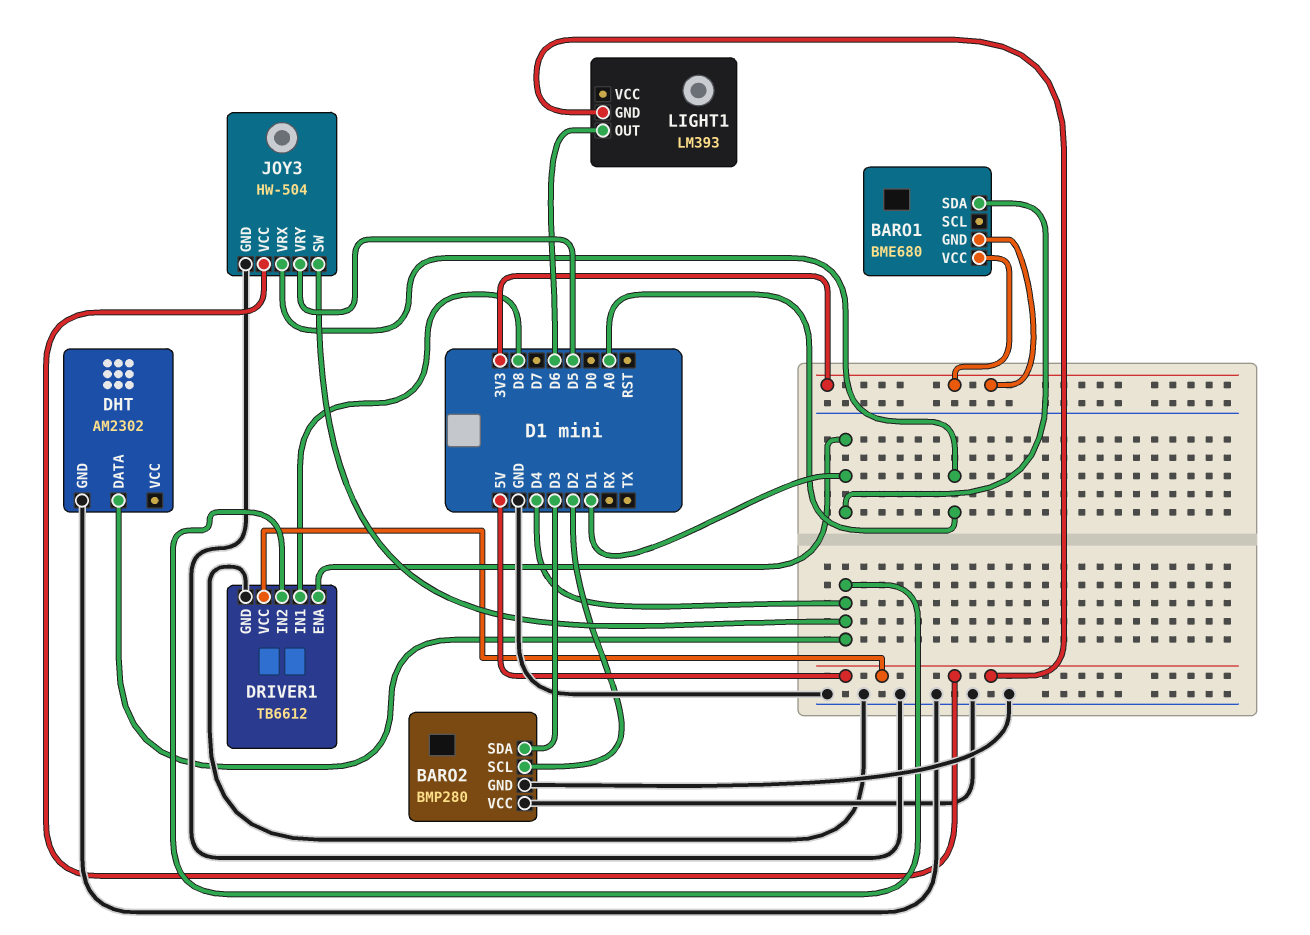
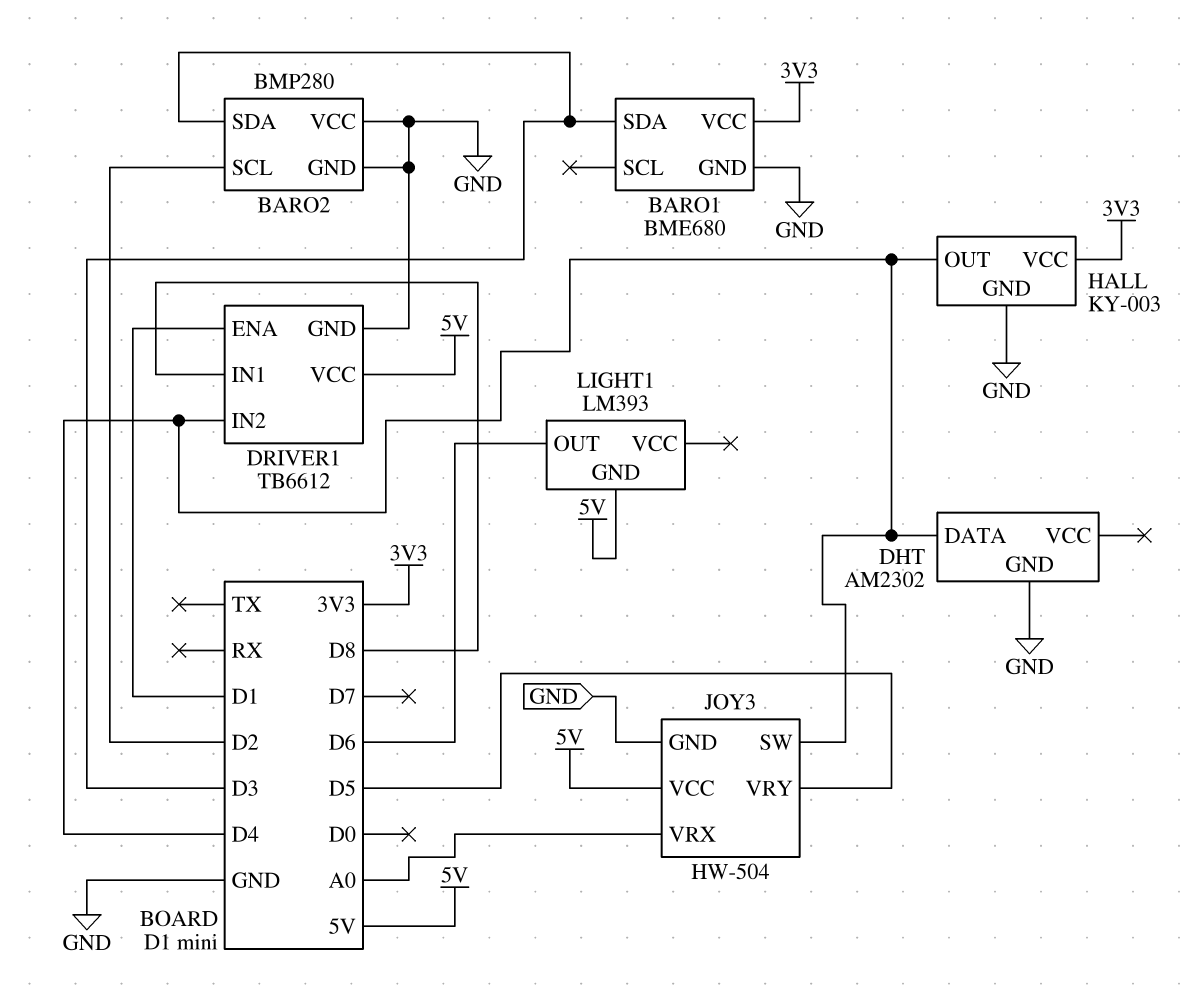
BARO1 pin GND: 3V3 -> GND
BARO1 pin SDA: D1 -> D3
HALL: none -> KY-003
HALL pin GND: none -> GND
HALL pin OUT: none -> D4
HALL pin VCC: none -> 3V3

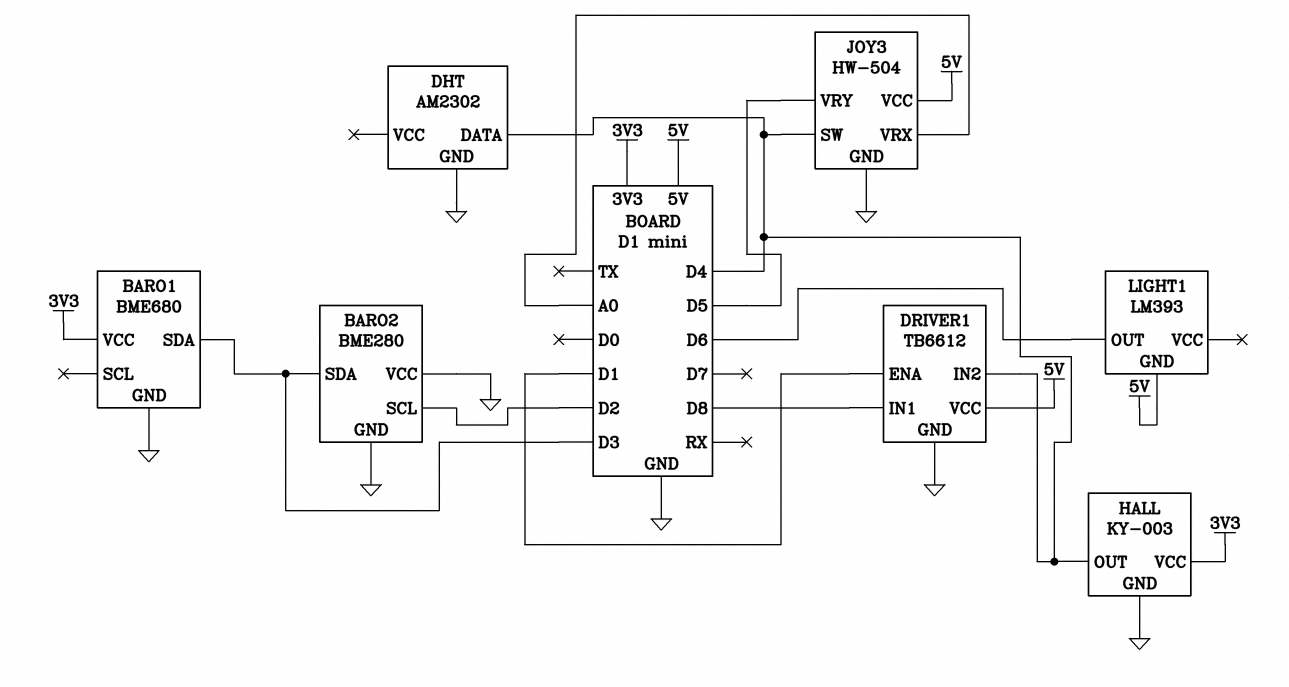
BARO2: BMP280 -> BME280

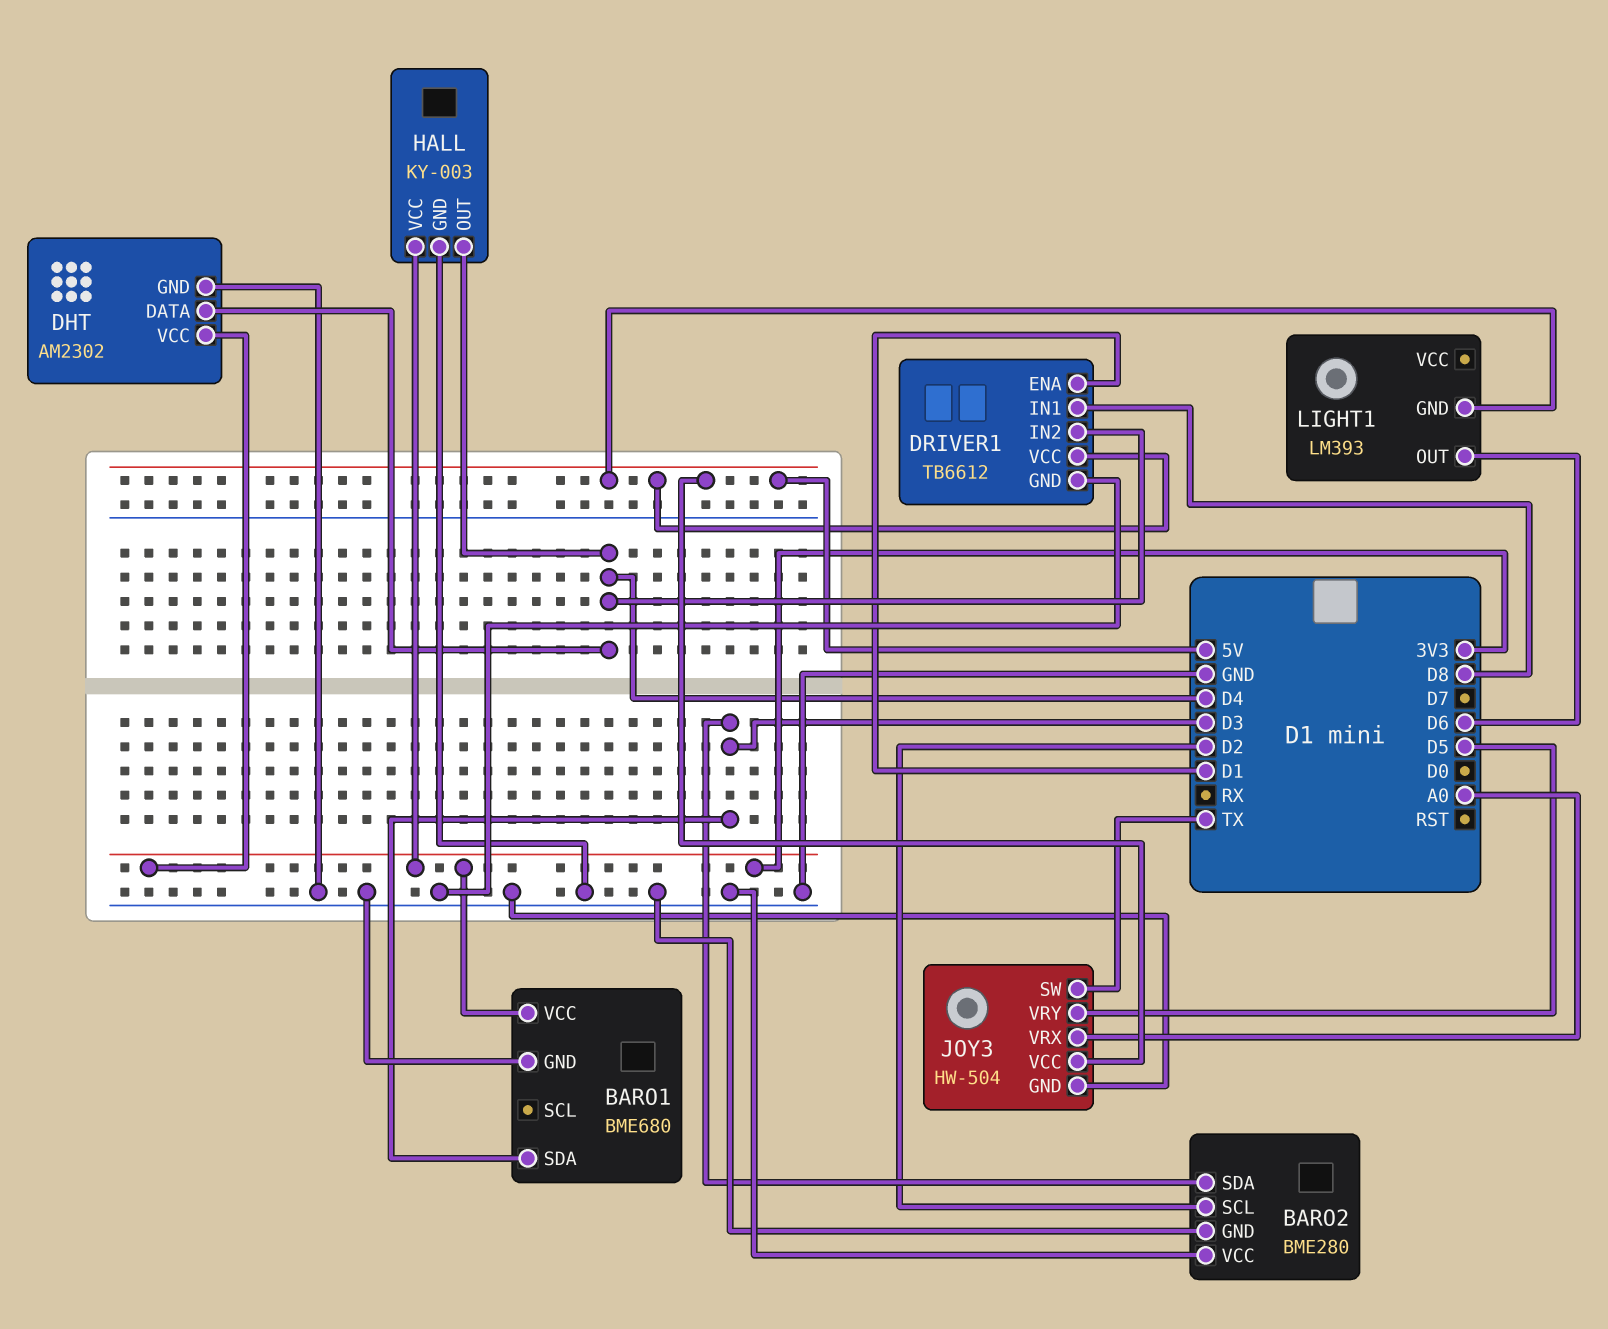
DHT pin VCC: none -> 3V3
JOY3 pin SW: D4 -> TX

